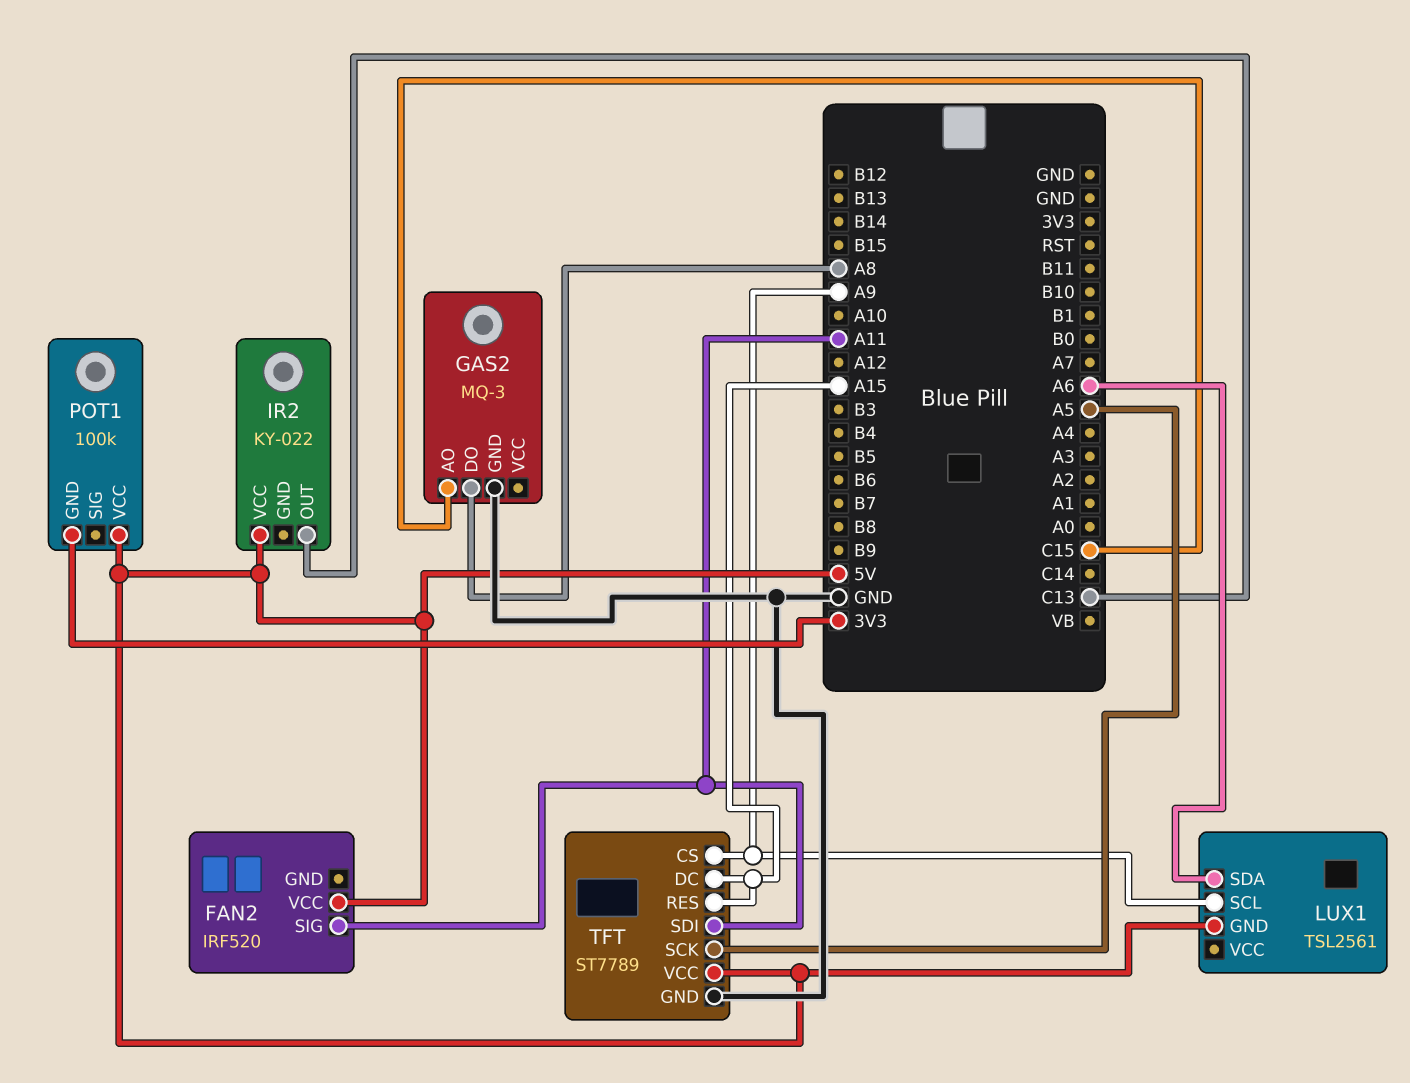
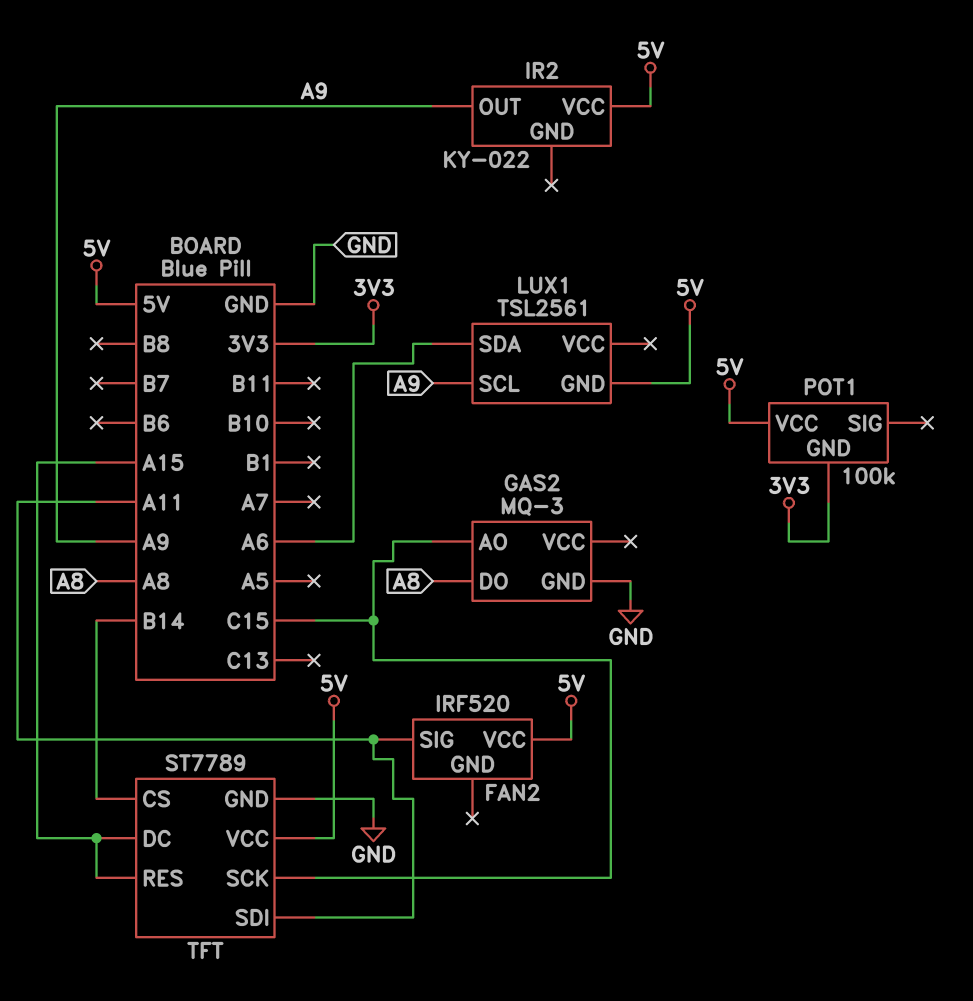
IR2 pin OUT: C13 -> A9
TFT pin CS: A9 -> B14
TFT pin SCK: A5 -> C15

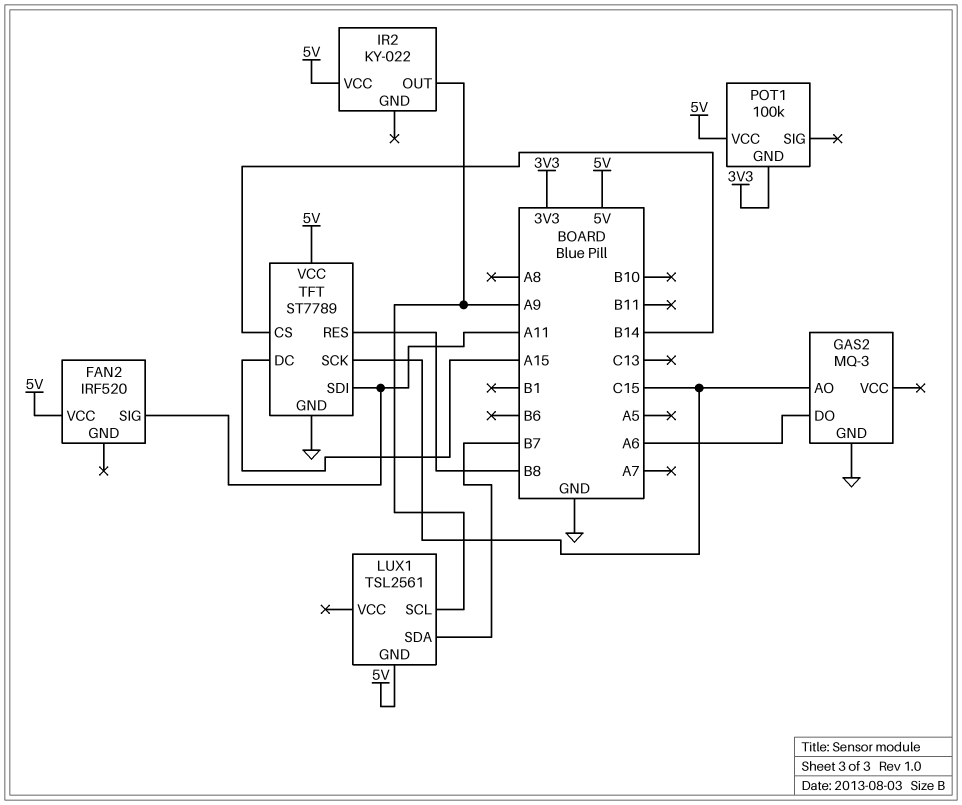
GAS2 pin DO: A8 -> A6
LUX1 pin SDA: A6 -> B7
TFT pin RES: A15 -> B8

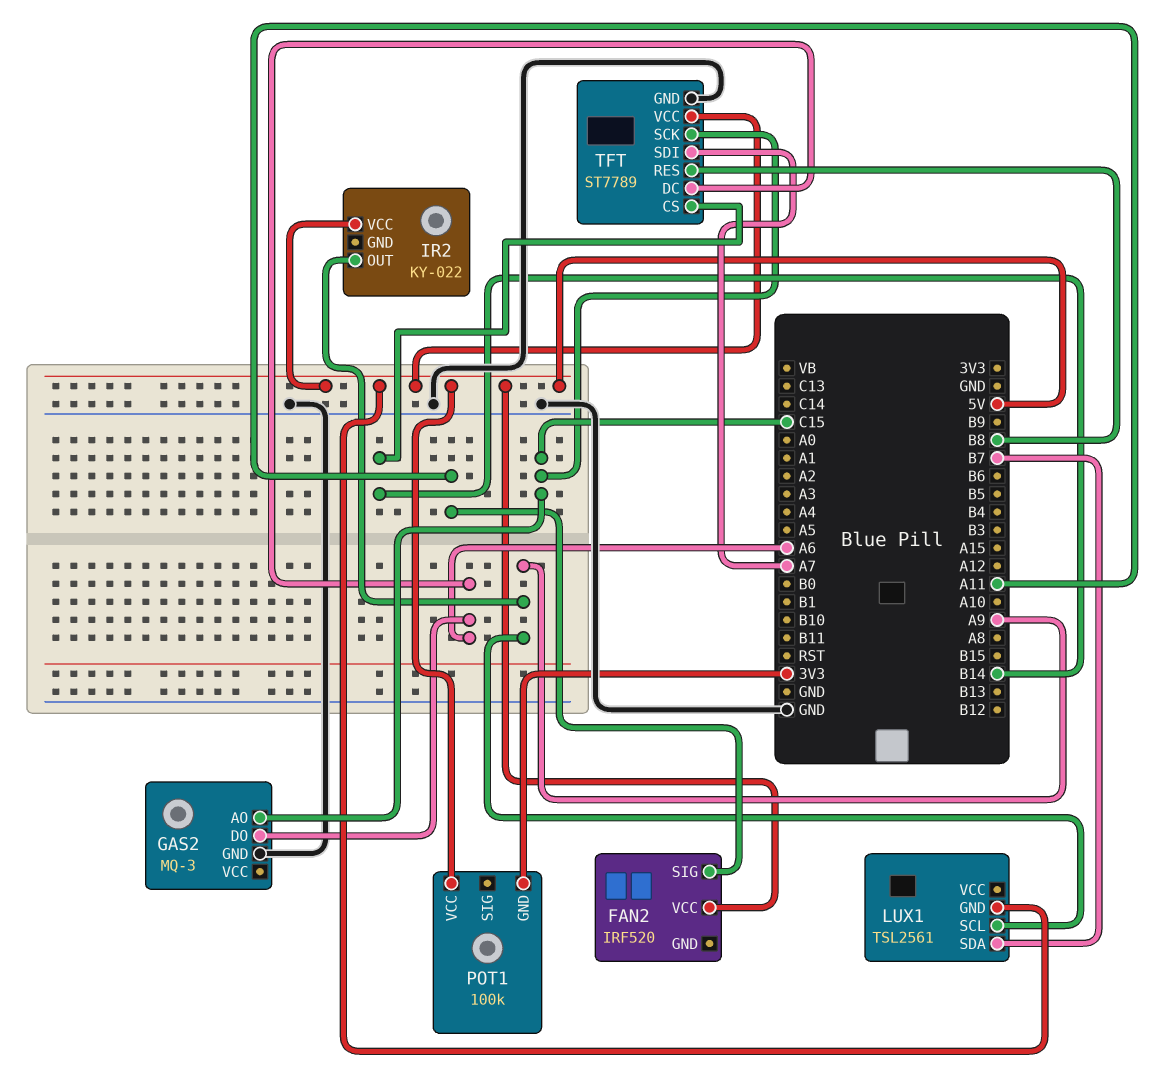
TFT pin DC: A15 -> A6
TFT pin SDI: A11 -> A7

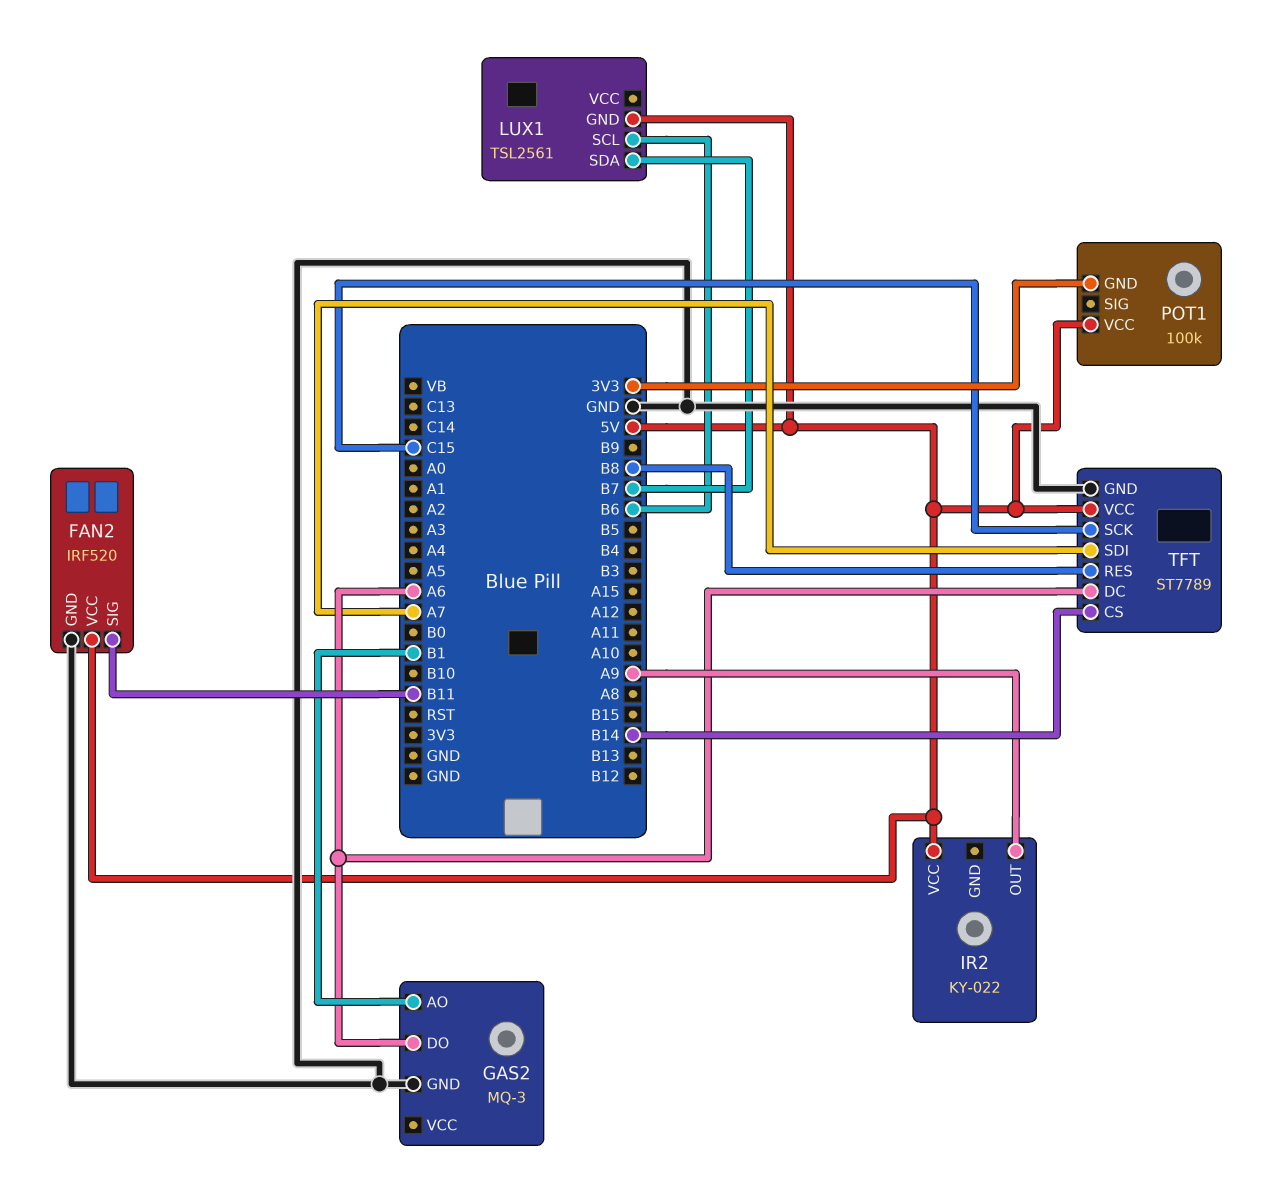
FAN2 pin GND: none -> GND
FAN2 pin SIG: A11 -> B11
GAS2 pin AO: C15 -> B1
LUX1 pin SCL: A9 -> B6

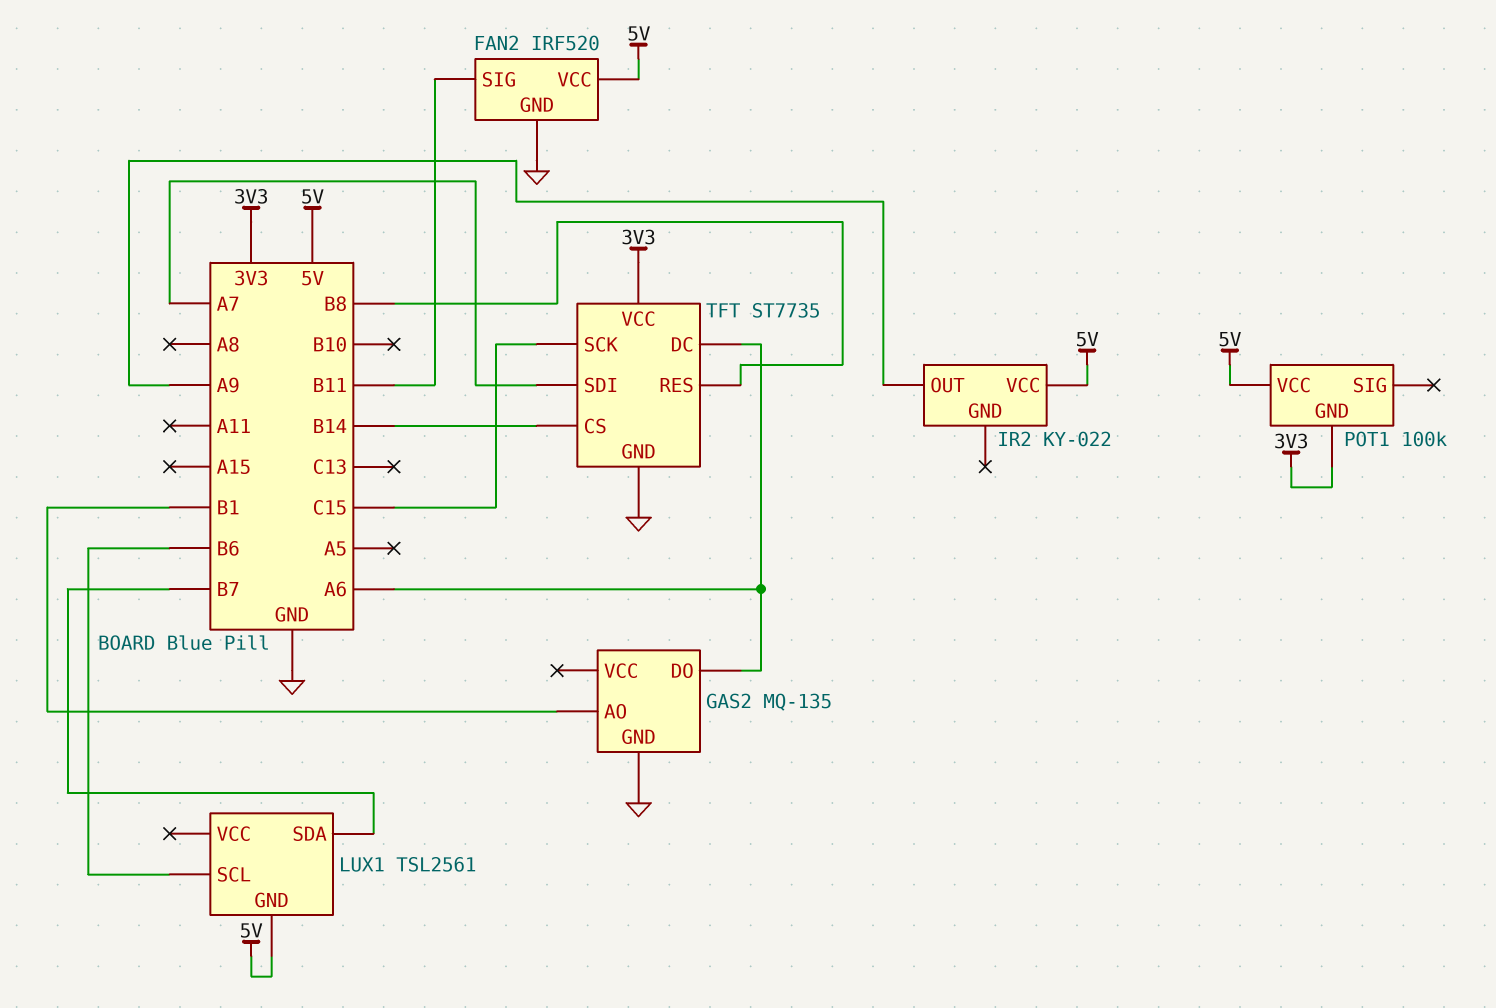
GAS2: MQ-3 -> MQ-135
TFT: ST7789 -> ST7735
TFT pin VCC: 5V -> 3V3

